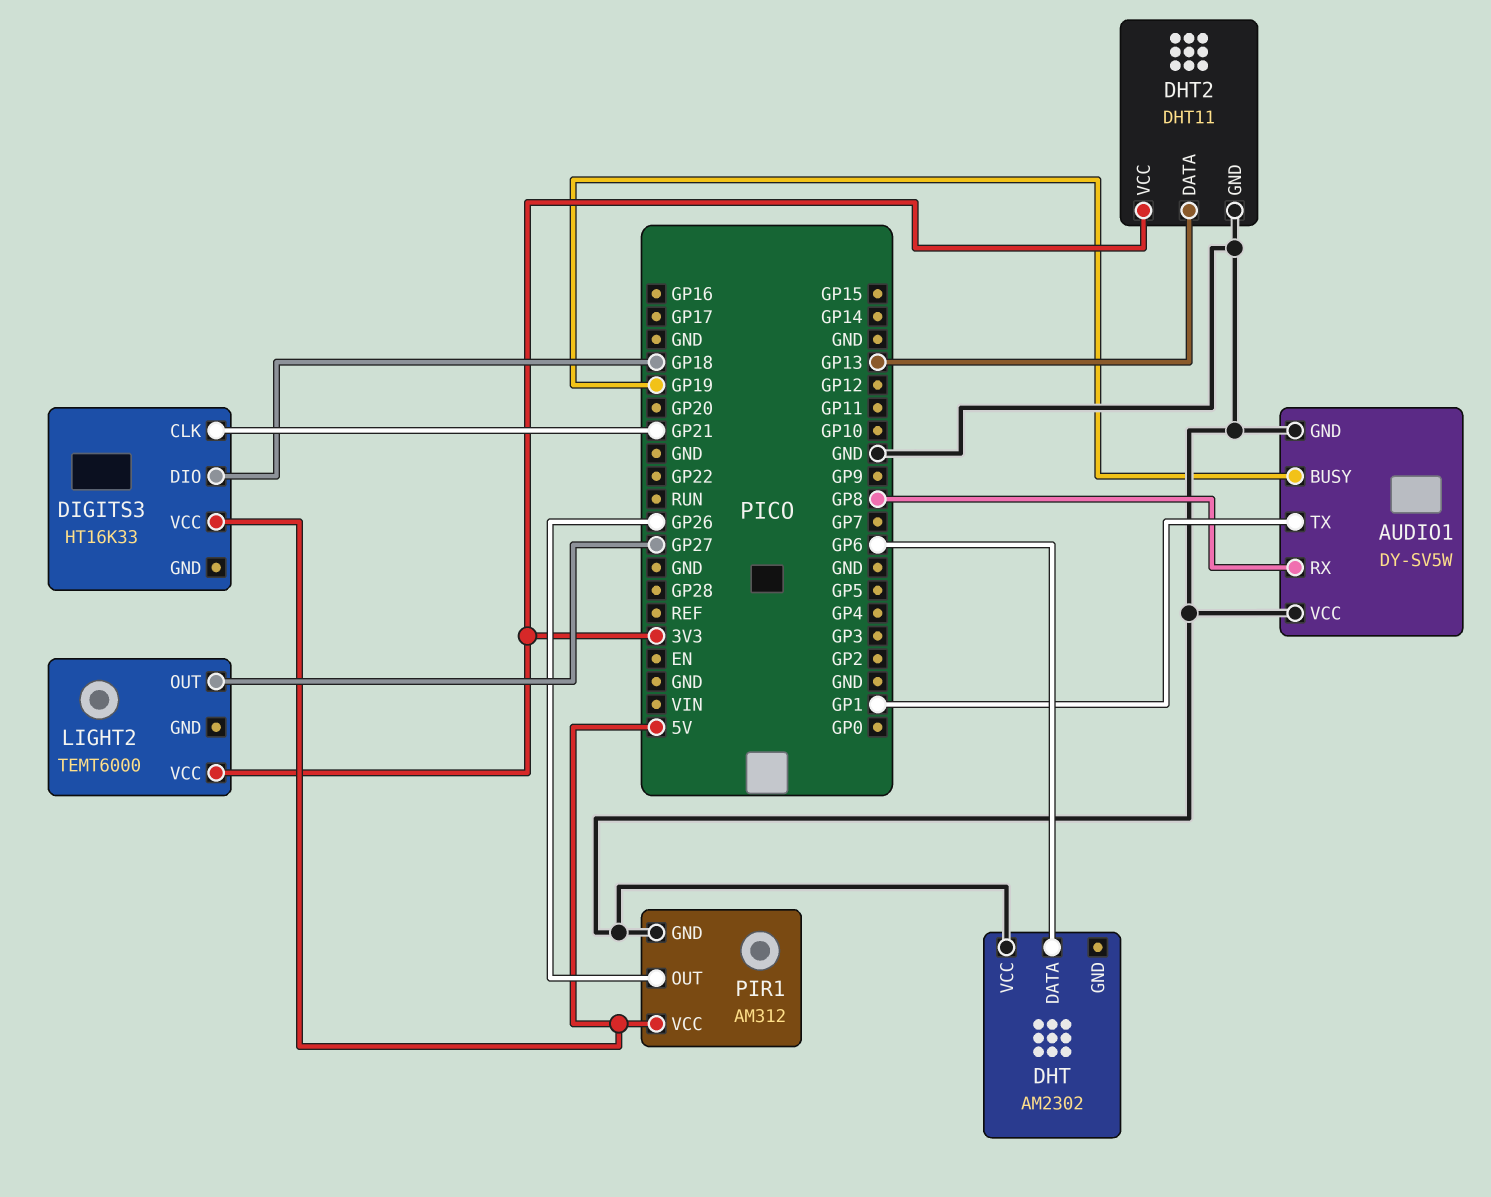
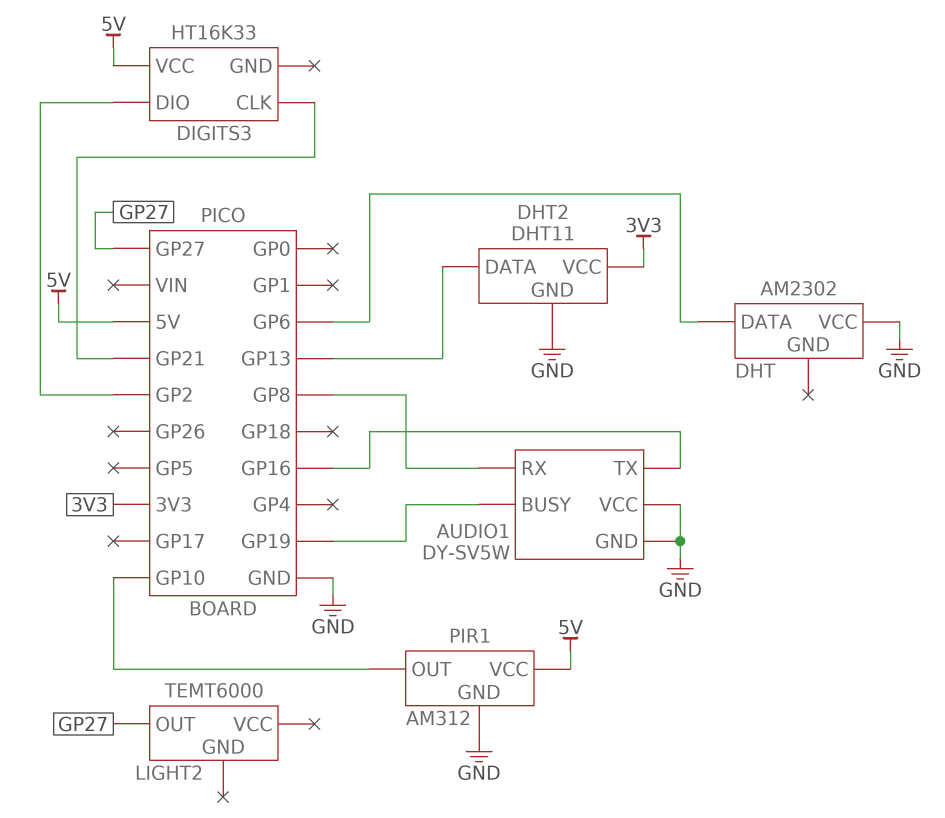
AUDIO1 pin TX: GP1 -> GP16
DIGITS3 pin DIO: GP18 -> GP2
LIGHT2 pin VCC: 3V3 -> none
PIR1 pin OUT: GP26 -> GP10

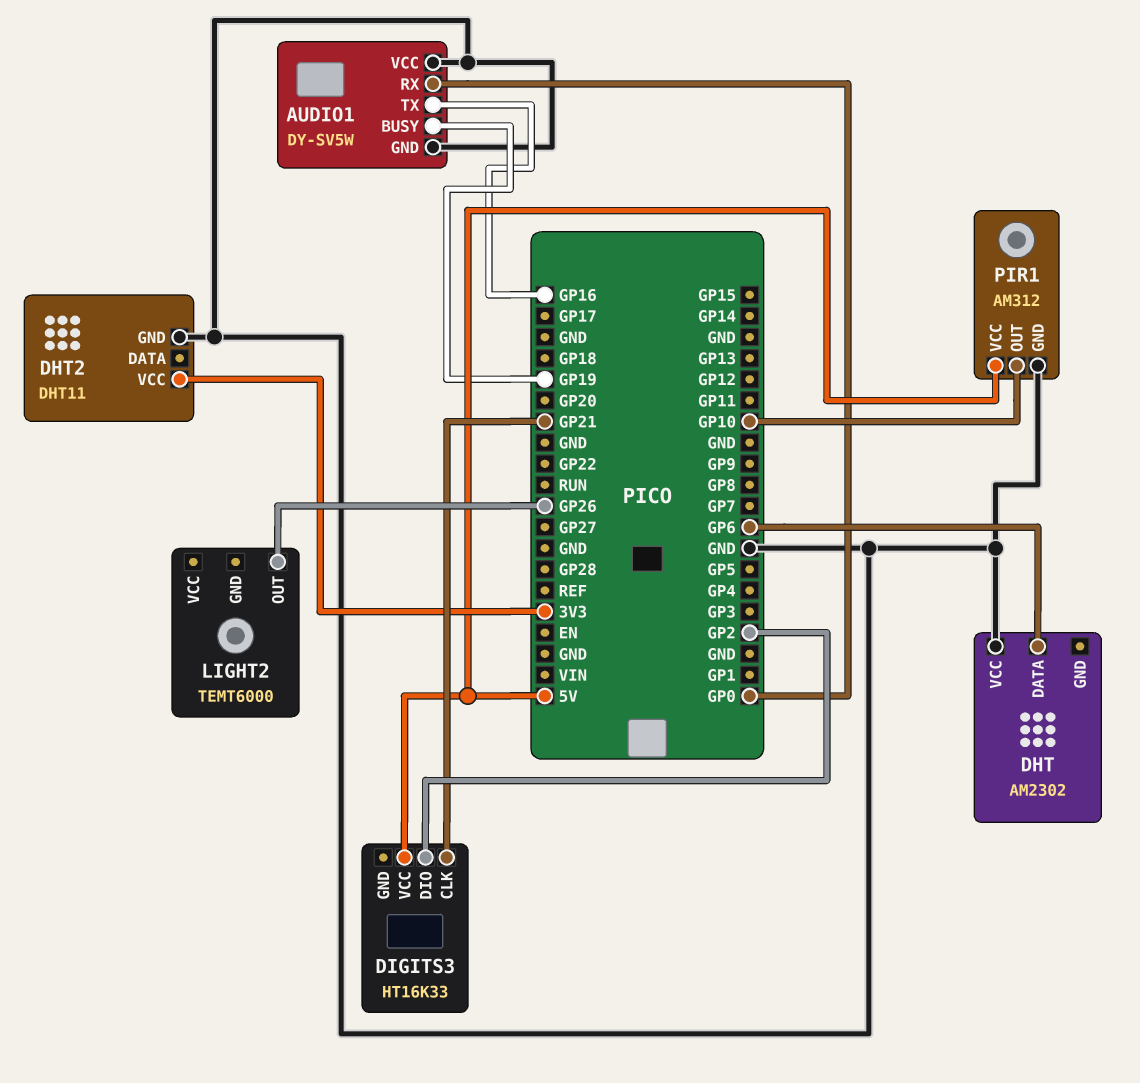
AUDIO1 pin RX: GP8 -> GP0
DHT2 pin DATA: GP13 -> none
LIGHT2 pin OUT: GP27 -> GP26

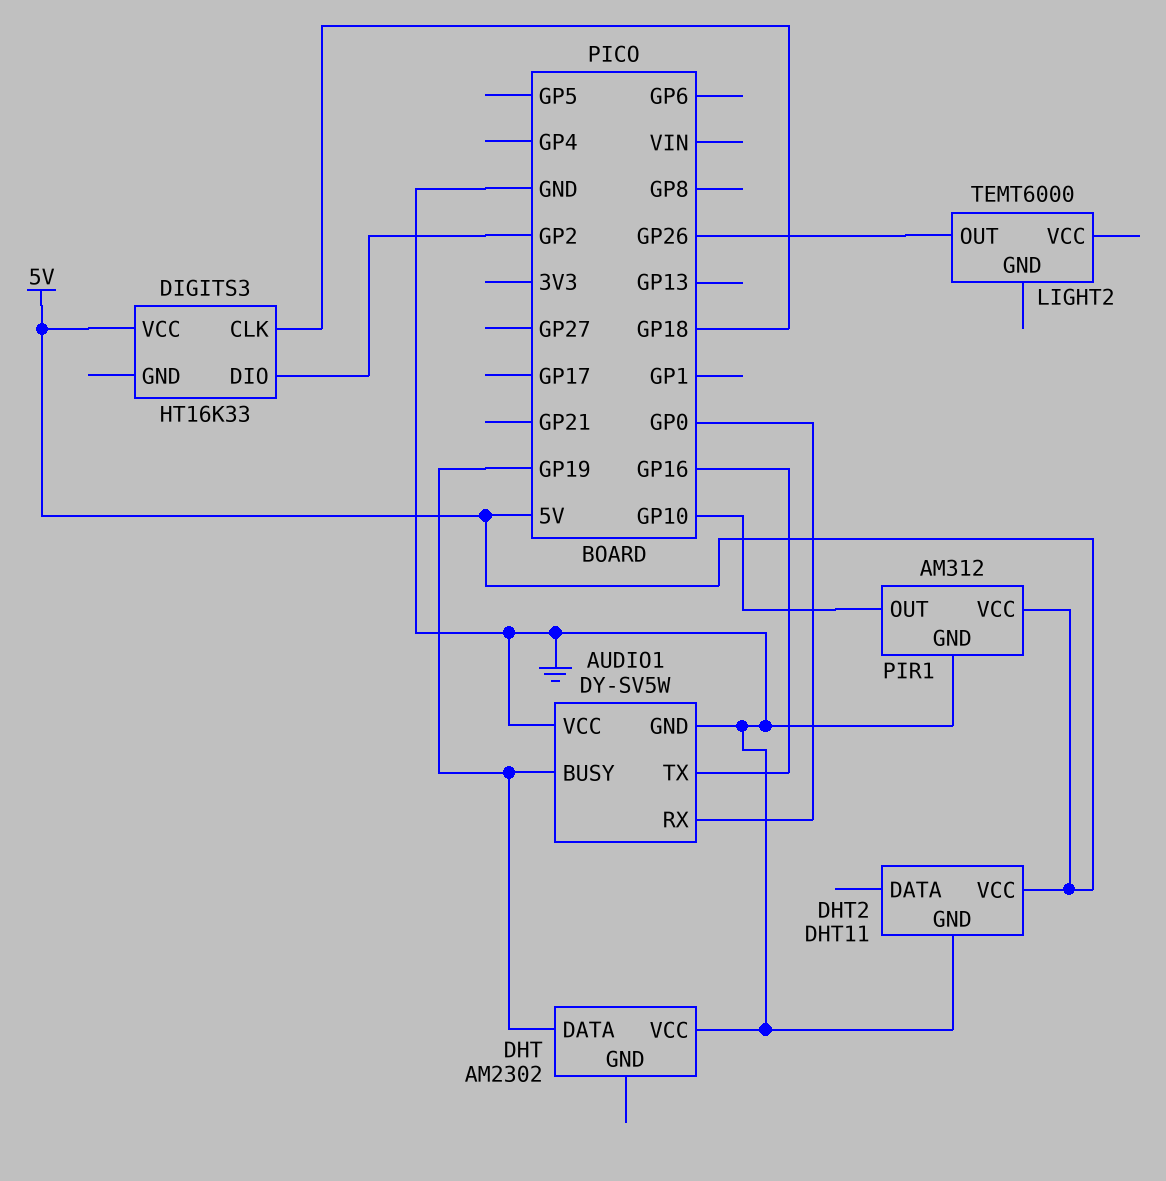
DHT pin DATA: GP6 -> GP19
DHT2 pin VCC: 3V3 -> 5V
DIGITS3 pin CLK: GP21 -> GP18

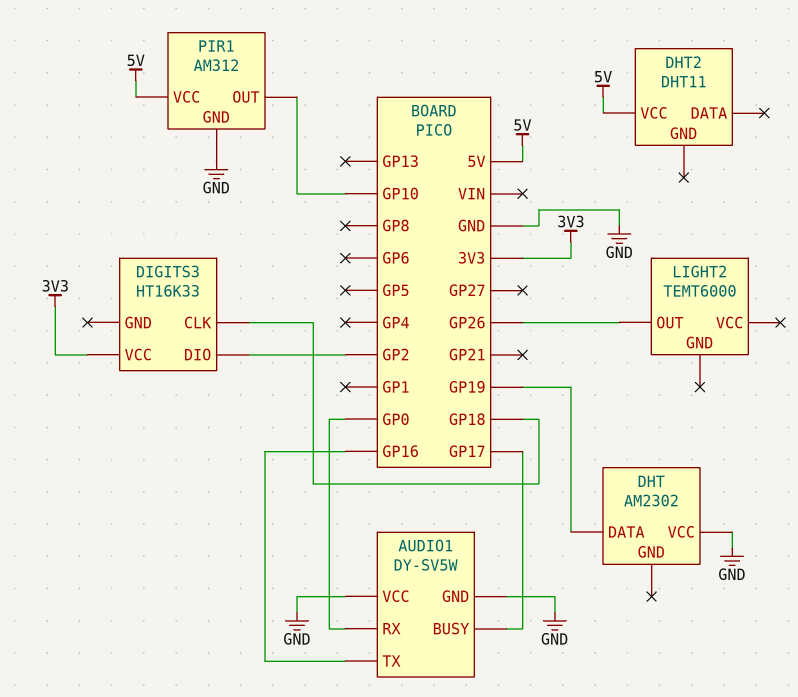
AUDIO1 pin BUSY: GP19 -> GP17
DHT2 pin GND: GND -> none
DIGITS3 pin VCC: 5V -> 3V3

